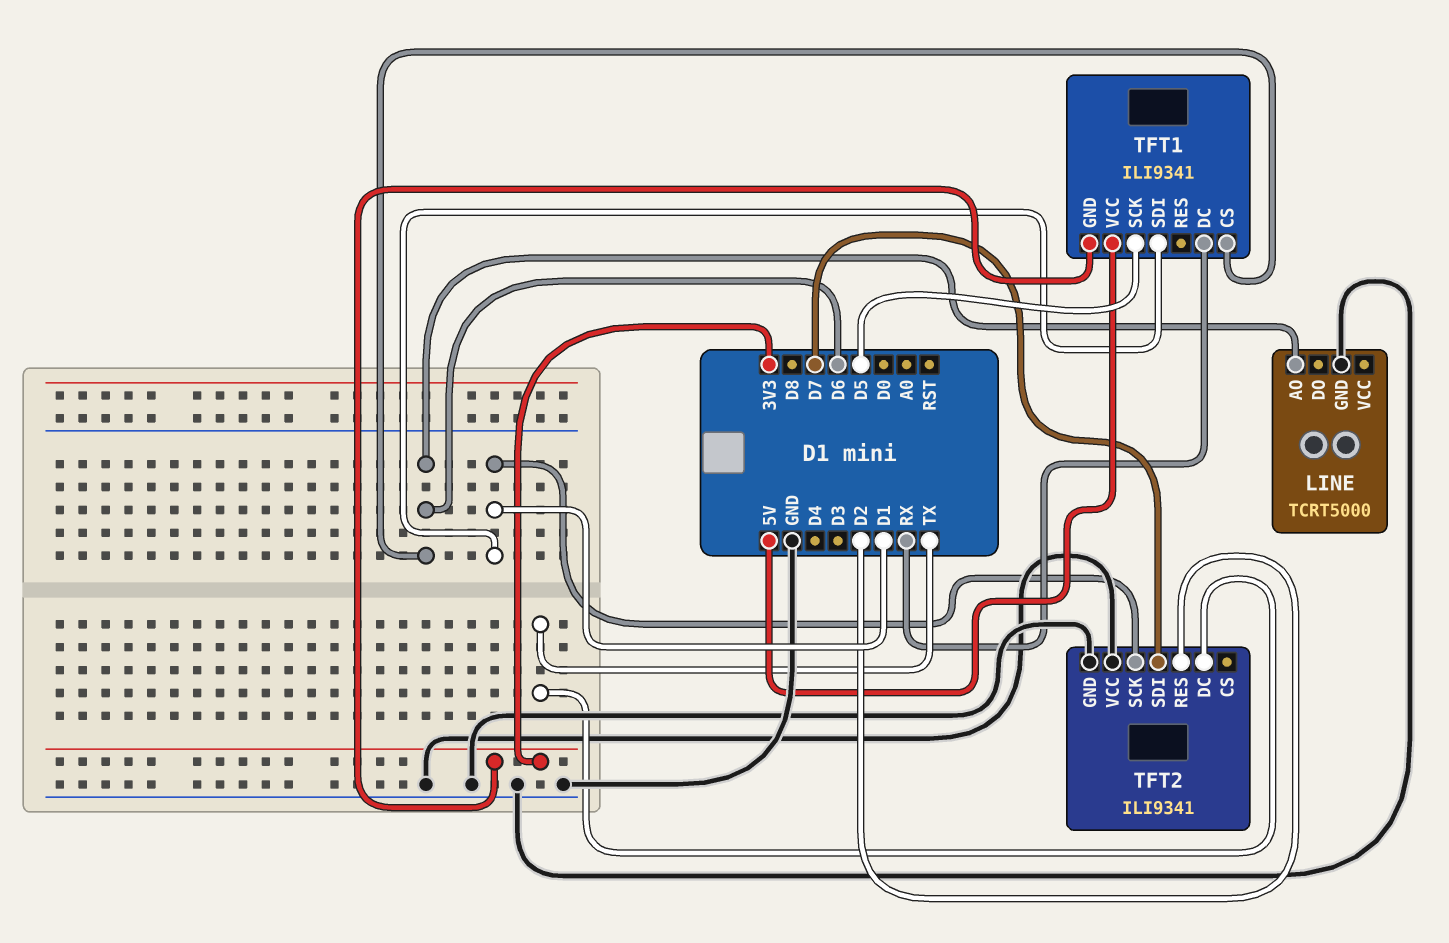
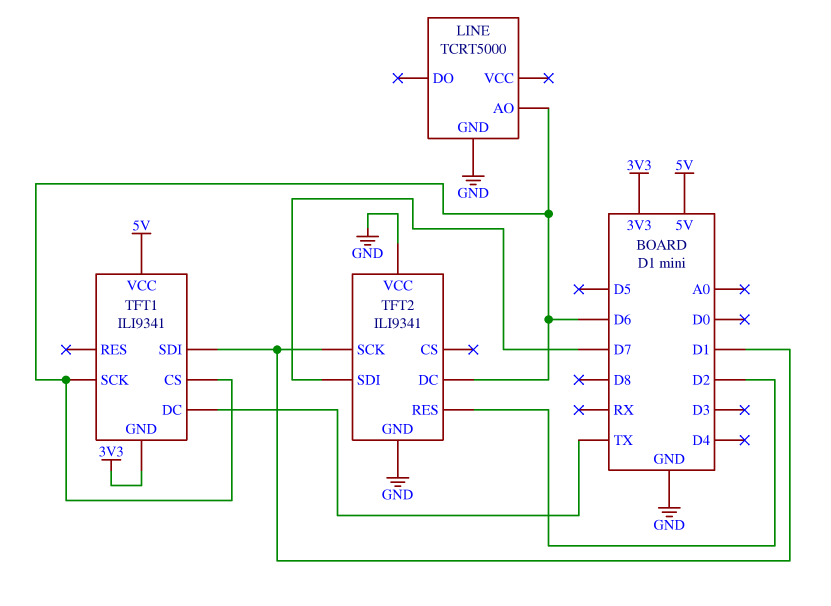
TFT1 pin DC: RX -> TX
TFT1 pin SCK: D5 -> D6
TFT2 pin DC: TX -> D6

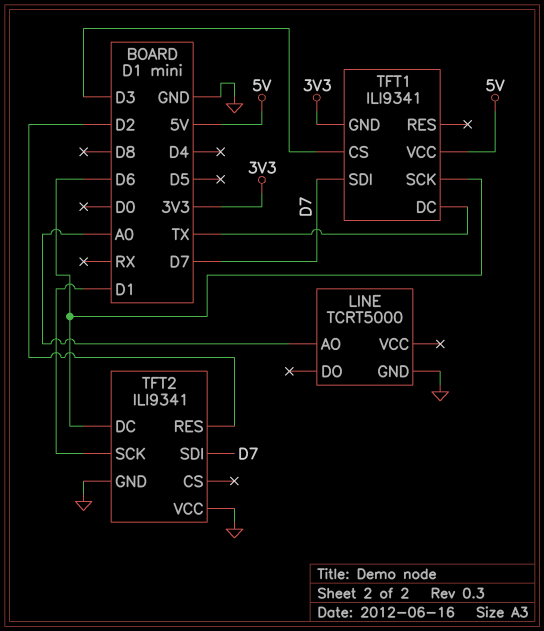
LINE pin AO: D6 -> A0
TFT1 pin CS: D6 -> D3
TFT1 pin SDI: D1 -> D7

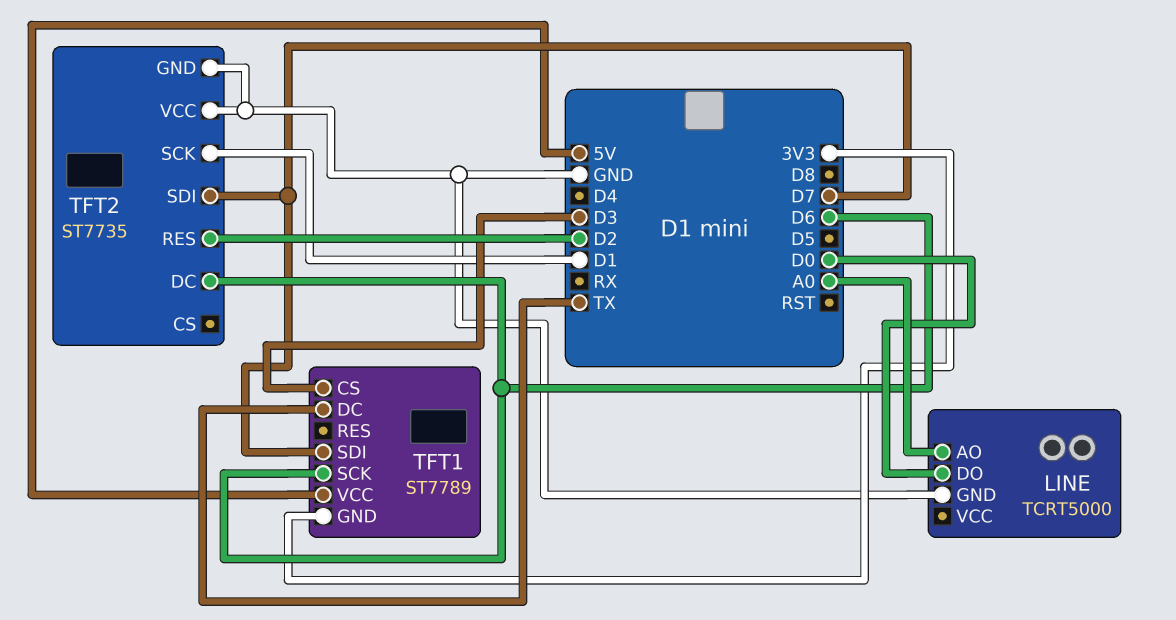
LINE pin DO: none -> D0
TFT1: ILI9341 -> ST7789
TFT2: ILI9341 -> ST7735

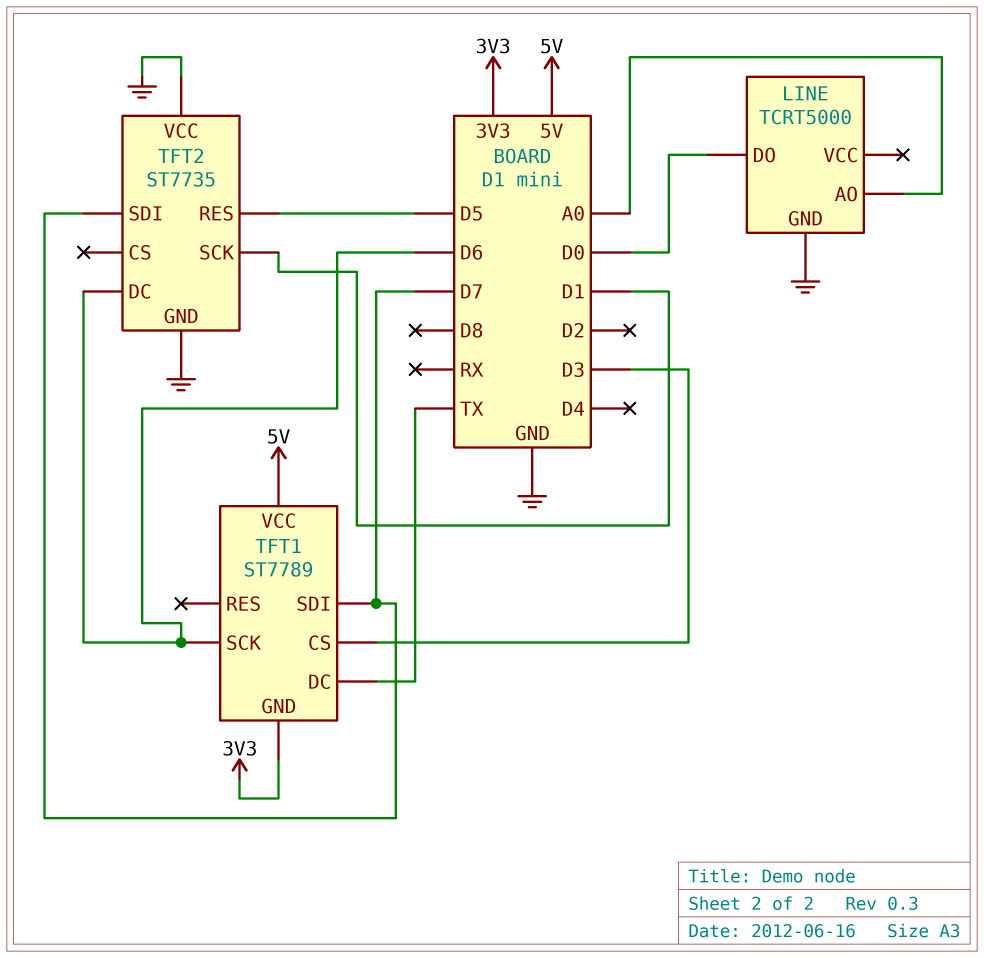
TFT2 pin RES: D2 -> D5

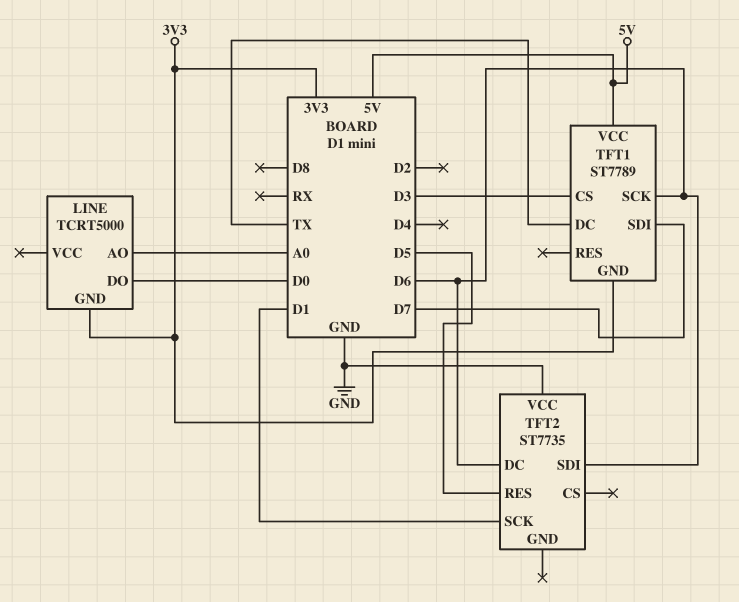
LINE pin GND: GND -> 3V3
TFT2 pin GND: GND -> none
TFT2 pin SDI: D7 -> D6

